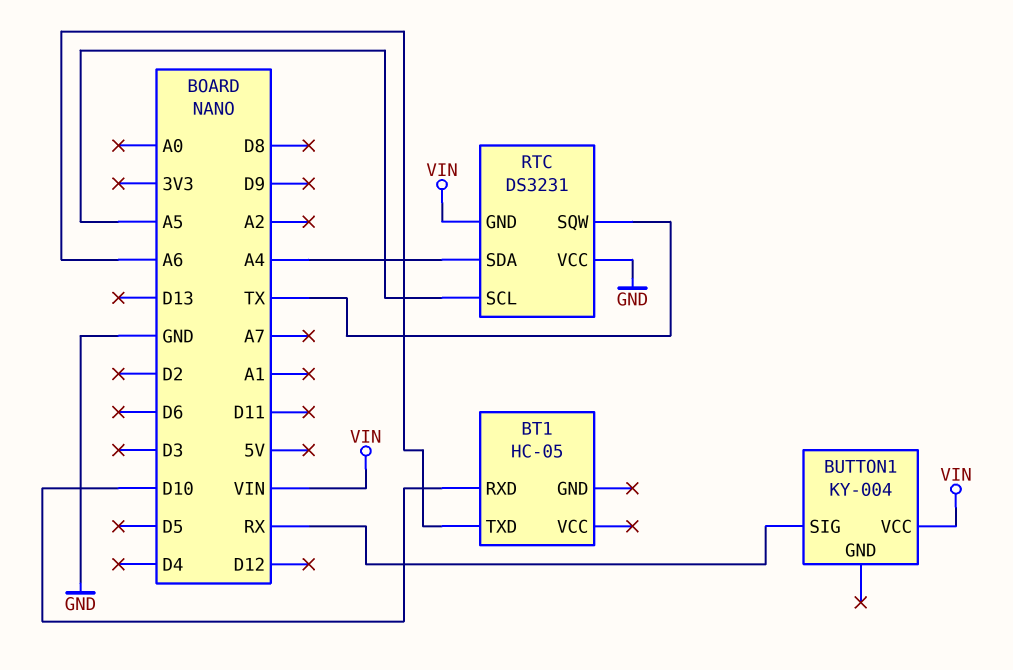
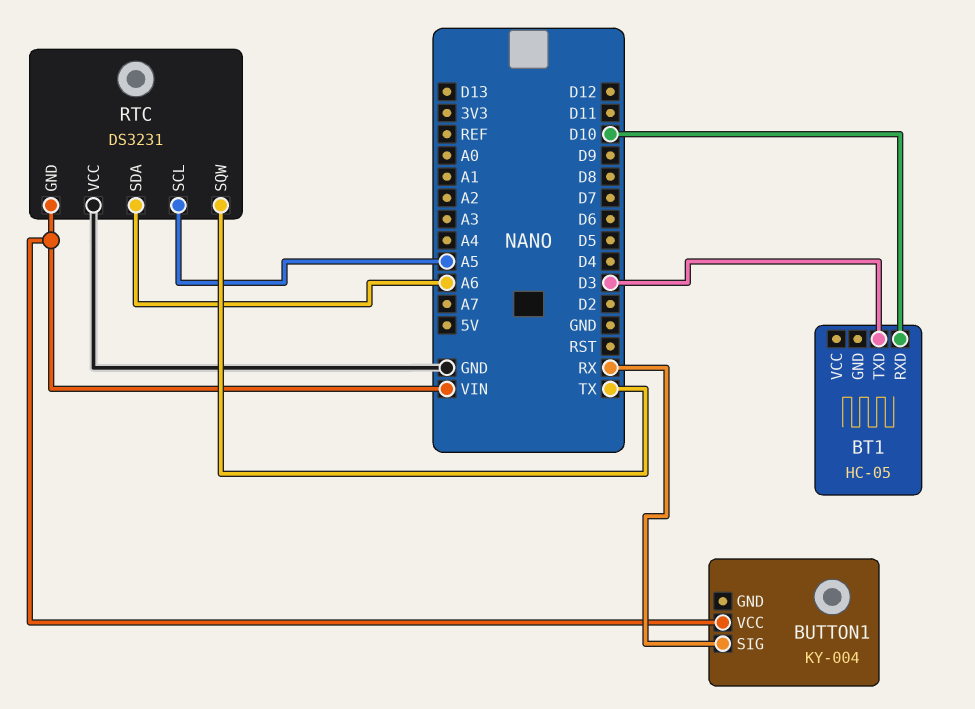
BT1 pin TXD: A6 -> D3
RTC pin SDA: A4 -> A6

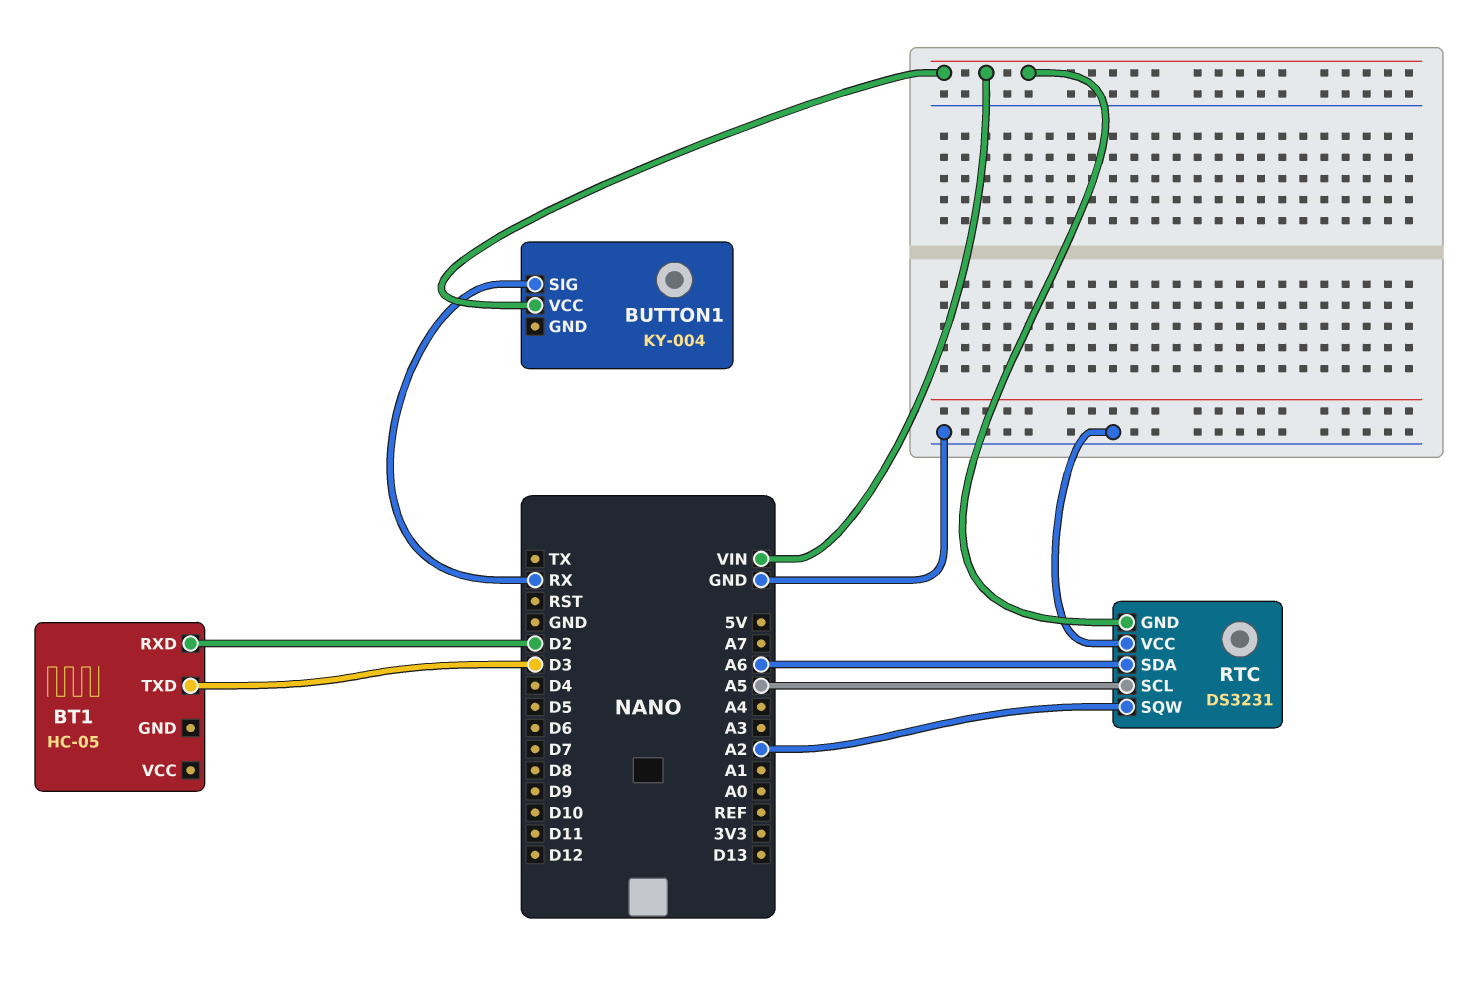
BT1 pin RXD: D10 -> D2
RTC pin SQW: TX -> A2

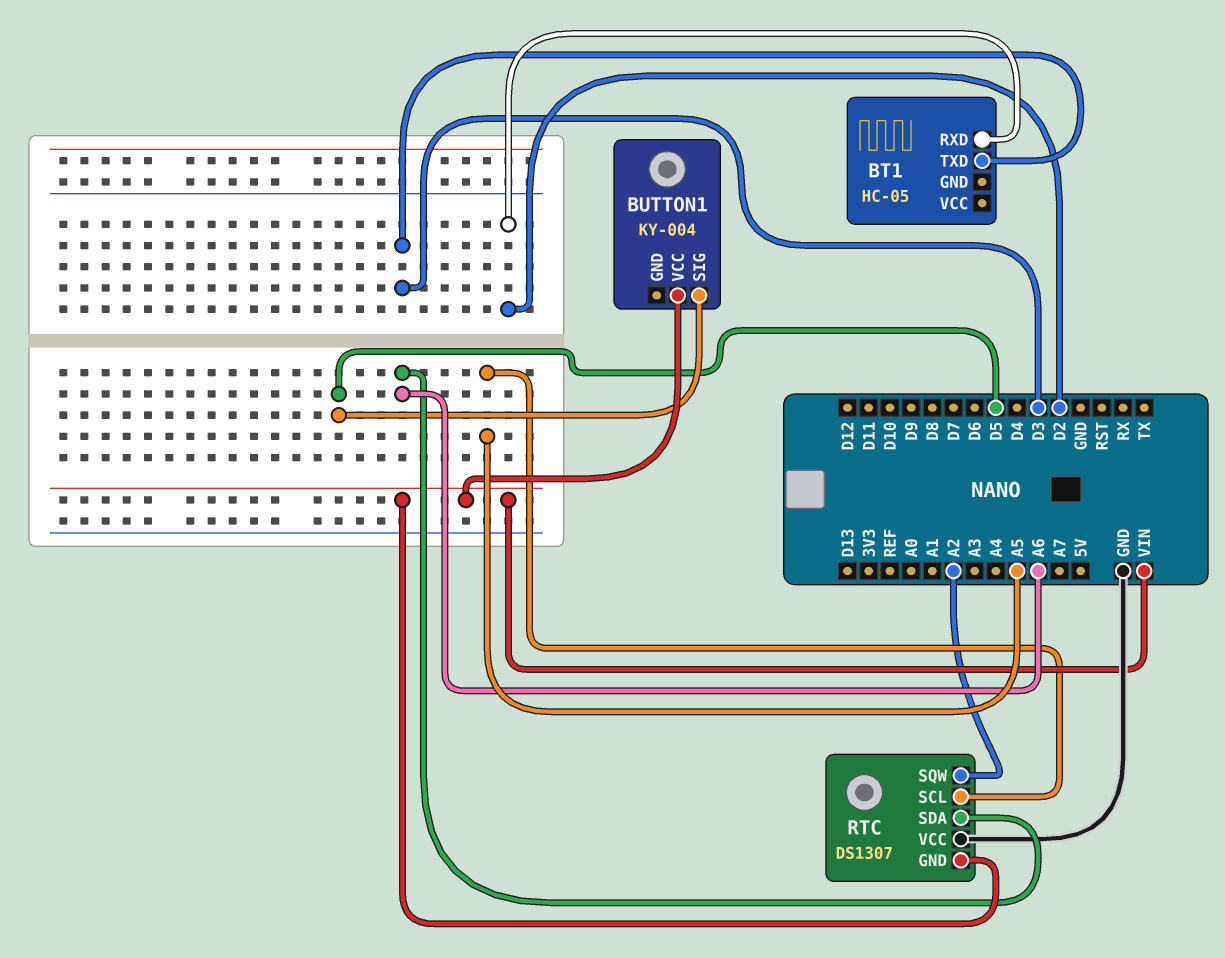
BUTTON1 pin SIG: RX -> D5
RTC: DS3231 -> DS1307

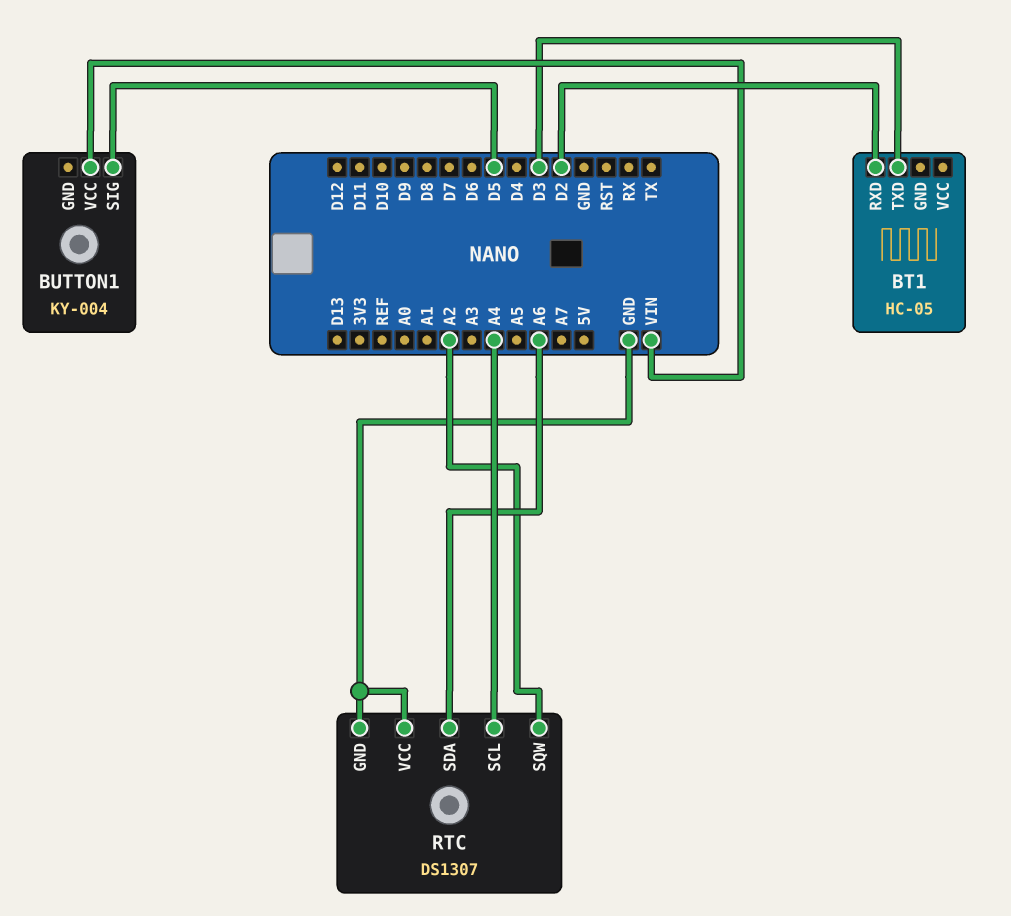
RTC pin GND: VIN -> GND
RTC pin SCL: A5 -> A4

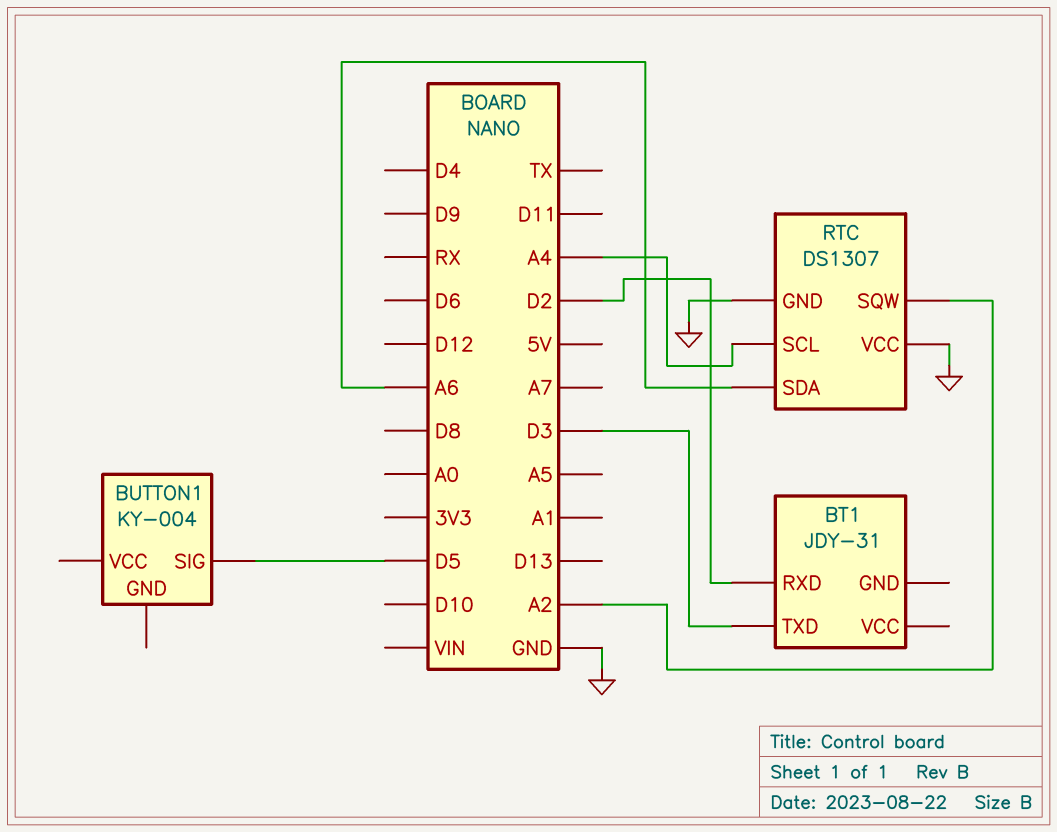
BT1: HC-05 -> JDY-31
BUTTON1 pin VCC: VIN -> none

